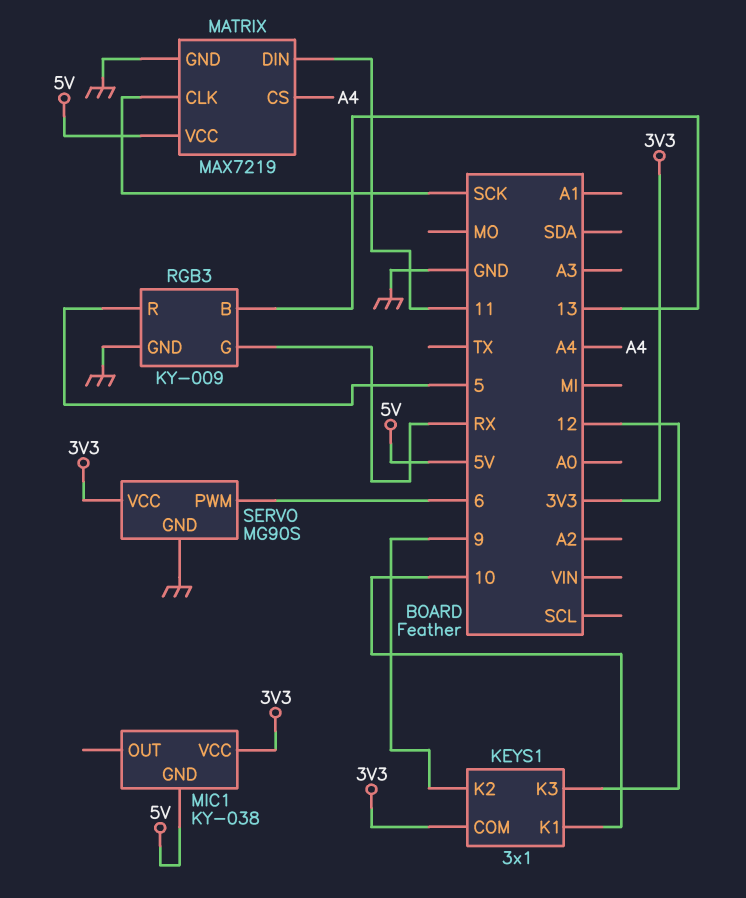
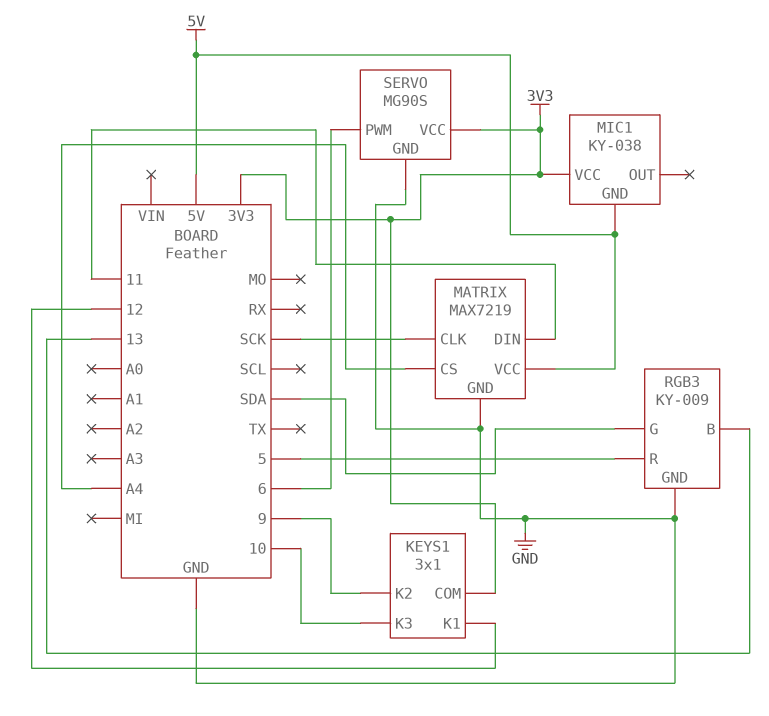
KEYS1 pin K1: 10 -> 12
KEYS1 pin K3: 12 -> 10
RGB3 pin G: RX -> SDA

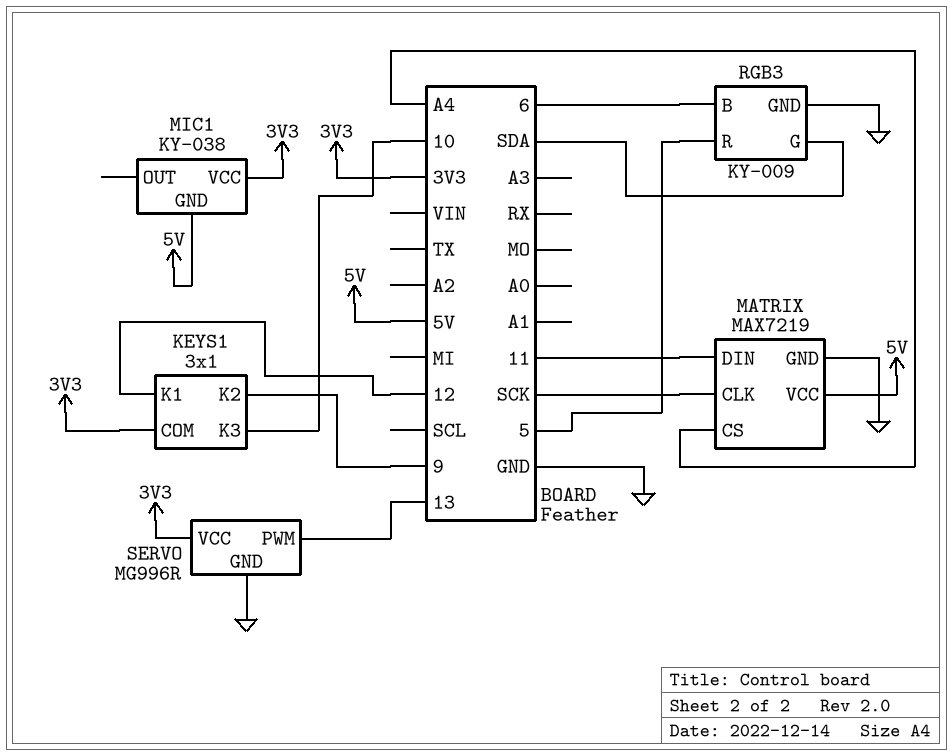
RGB3 pin B: 13 -> 6
SERVO: MG90S -> MG996R
SERVO pin PWM: 6 -> 13

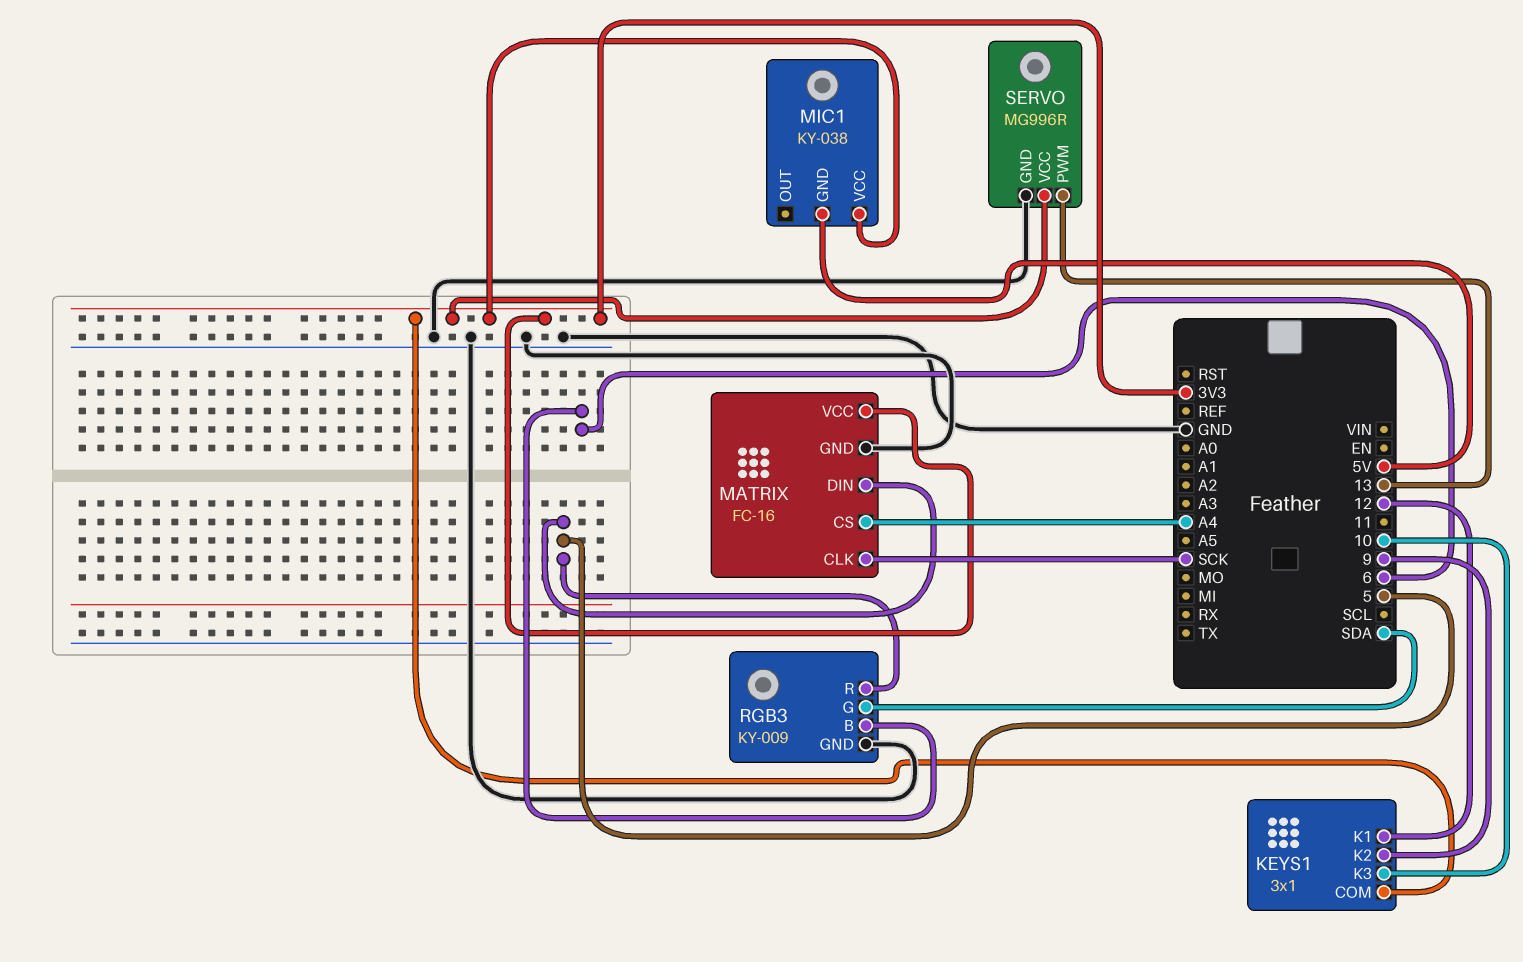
MATRIX: MAX7219 -> FC-16
MATRIX pin DIN: 11 -> 5
MATRIX pin VCC: 5V -> 3V3

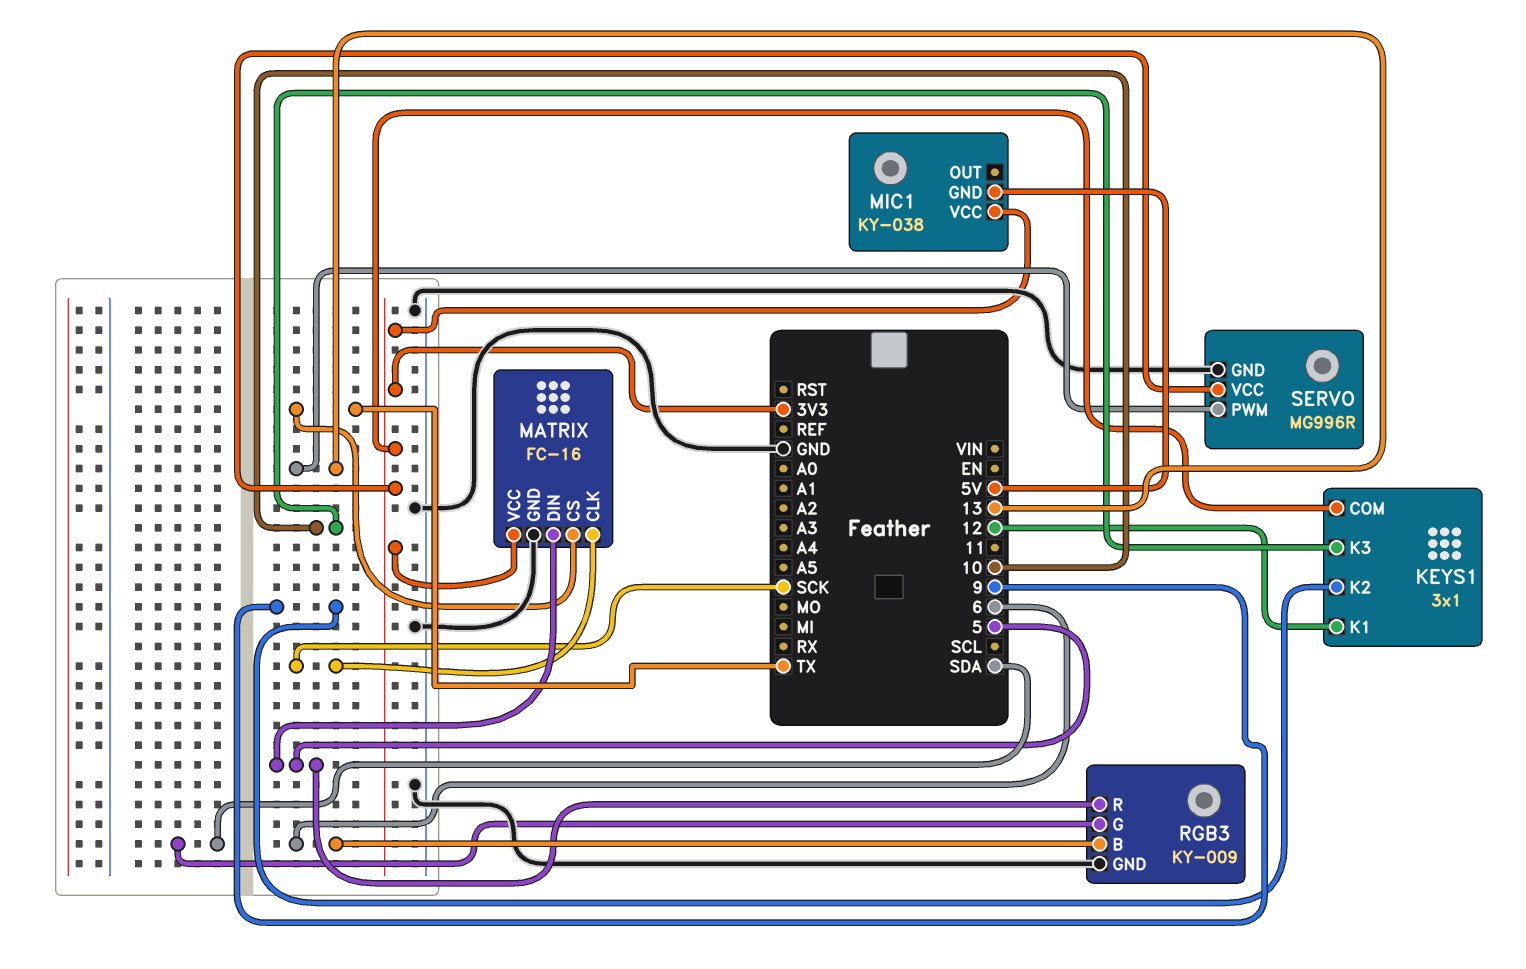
MATRIX pin CS: A4 -> TX

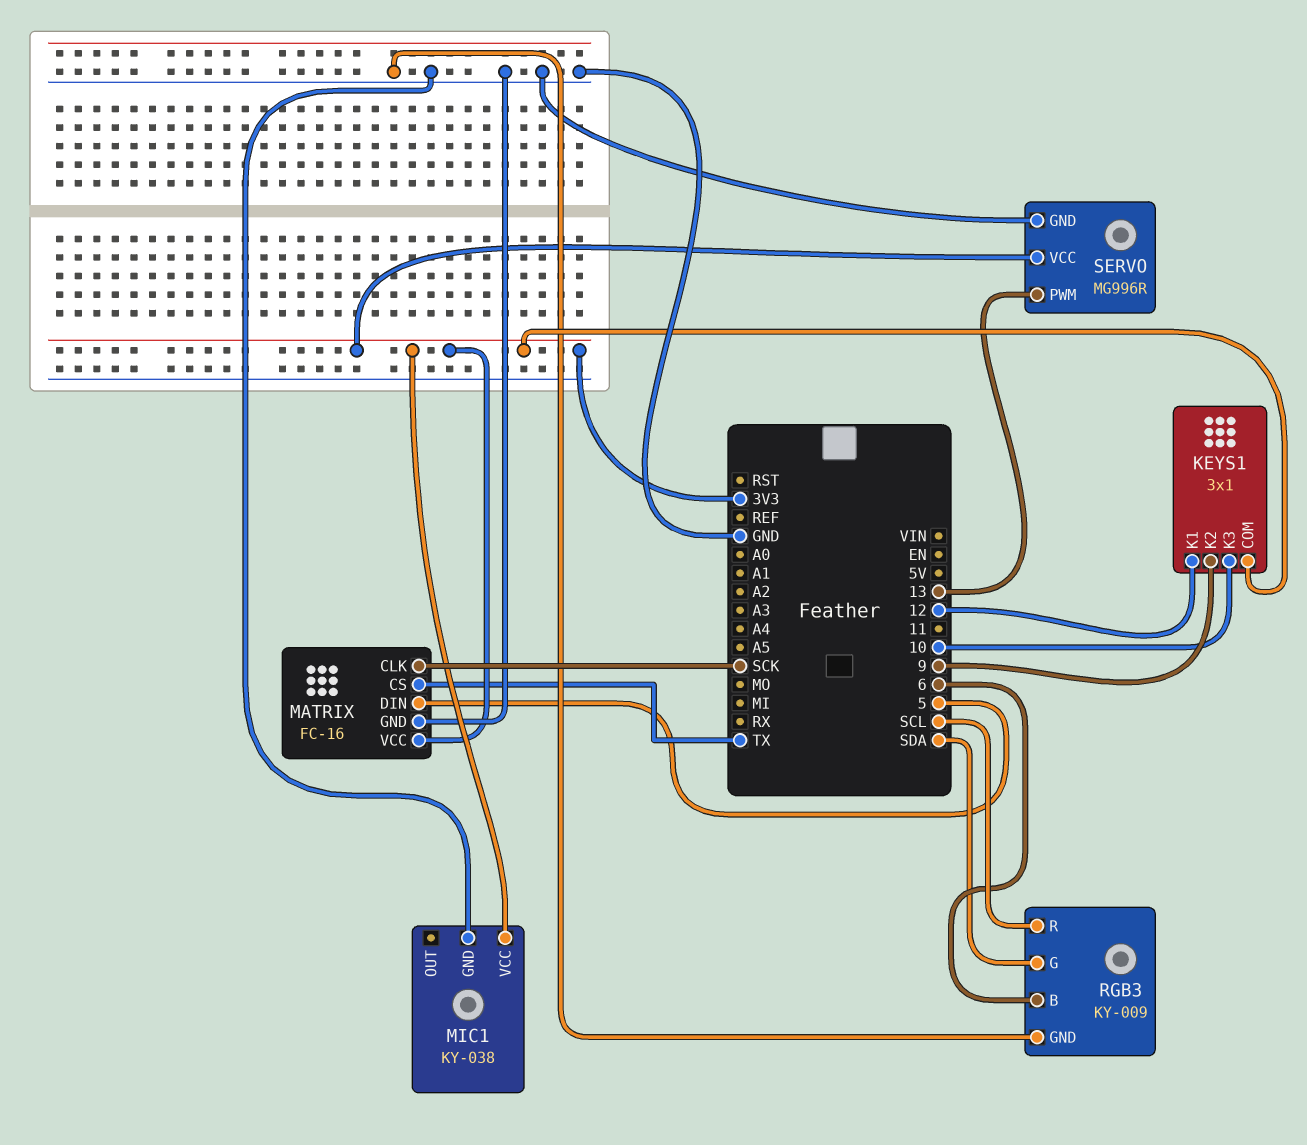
MIC1 pin GND: 5V -> GND
RGB3 pin R: 5 -> SCL

